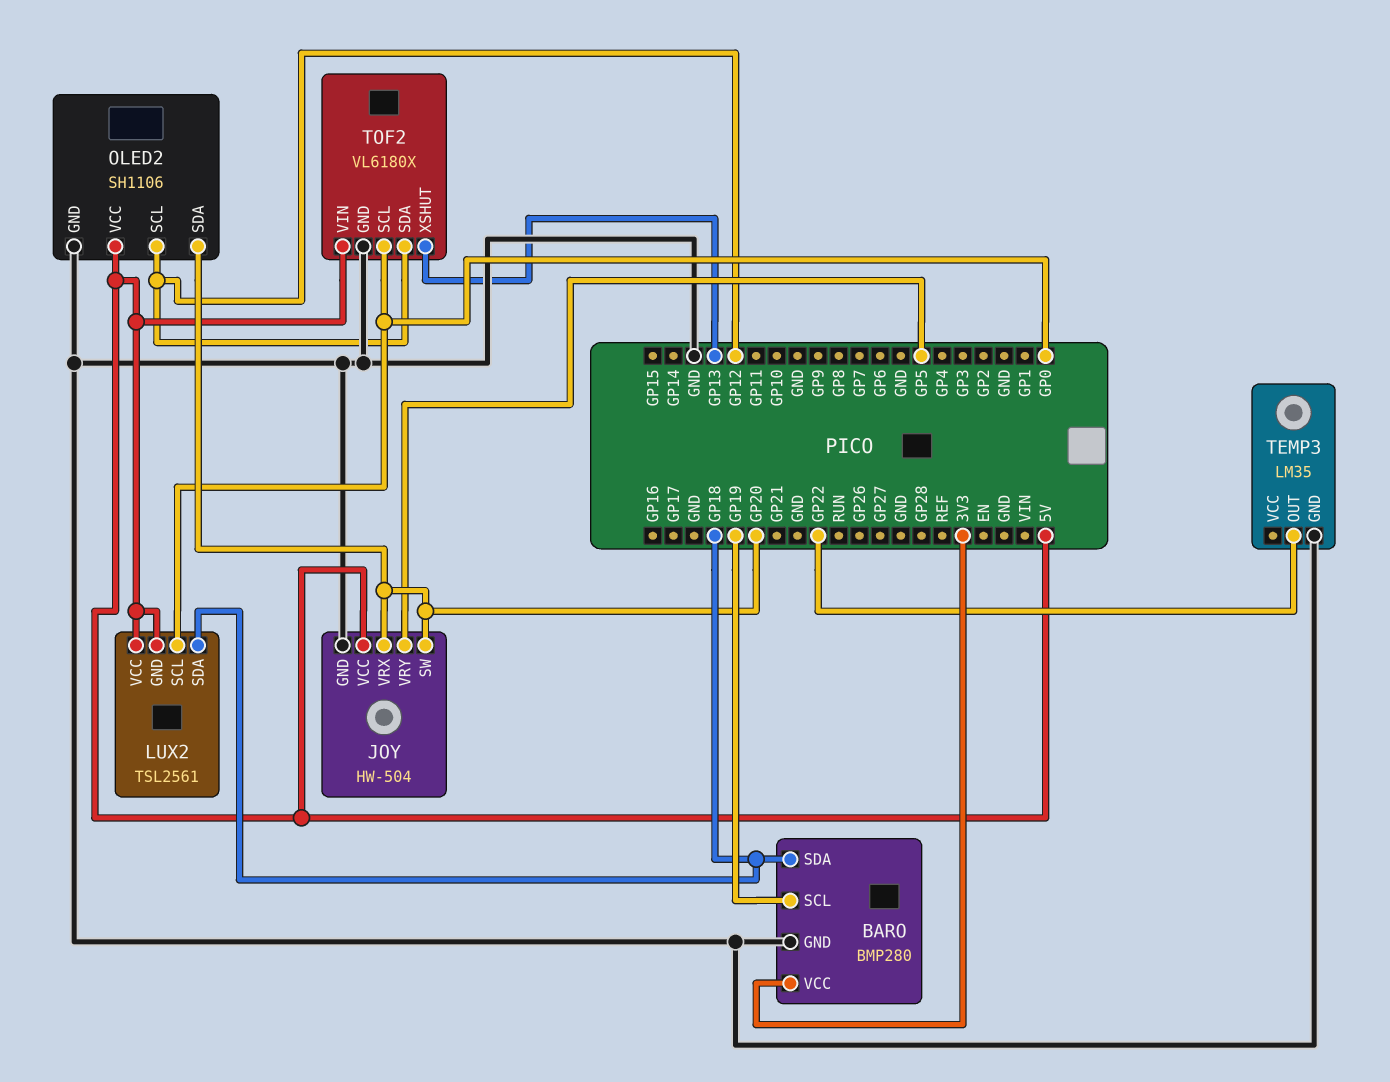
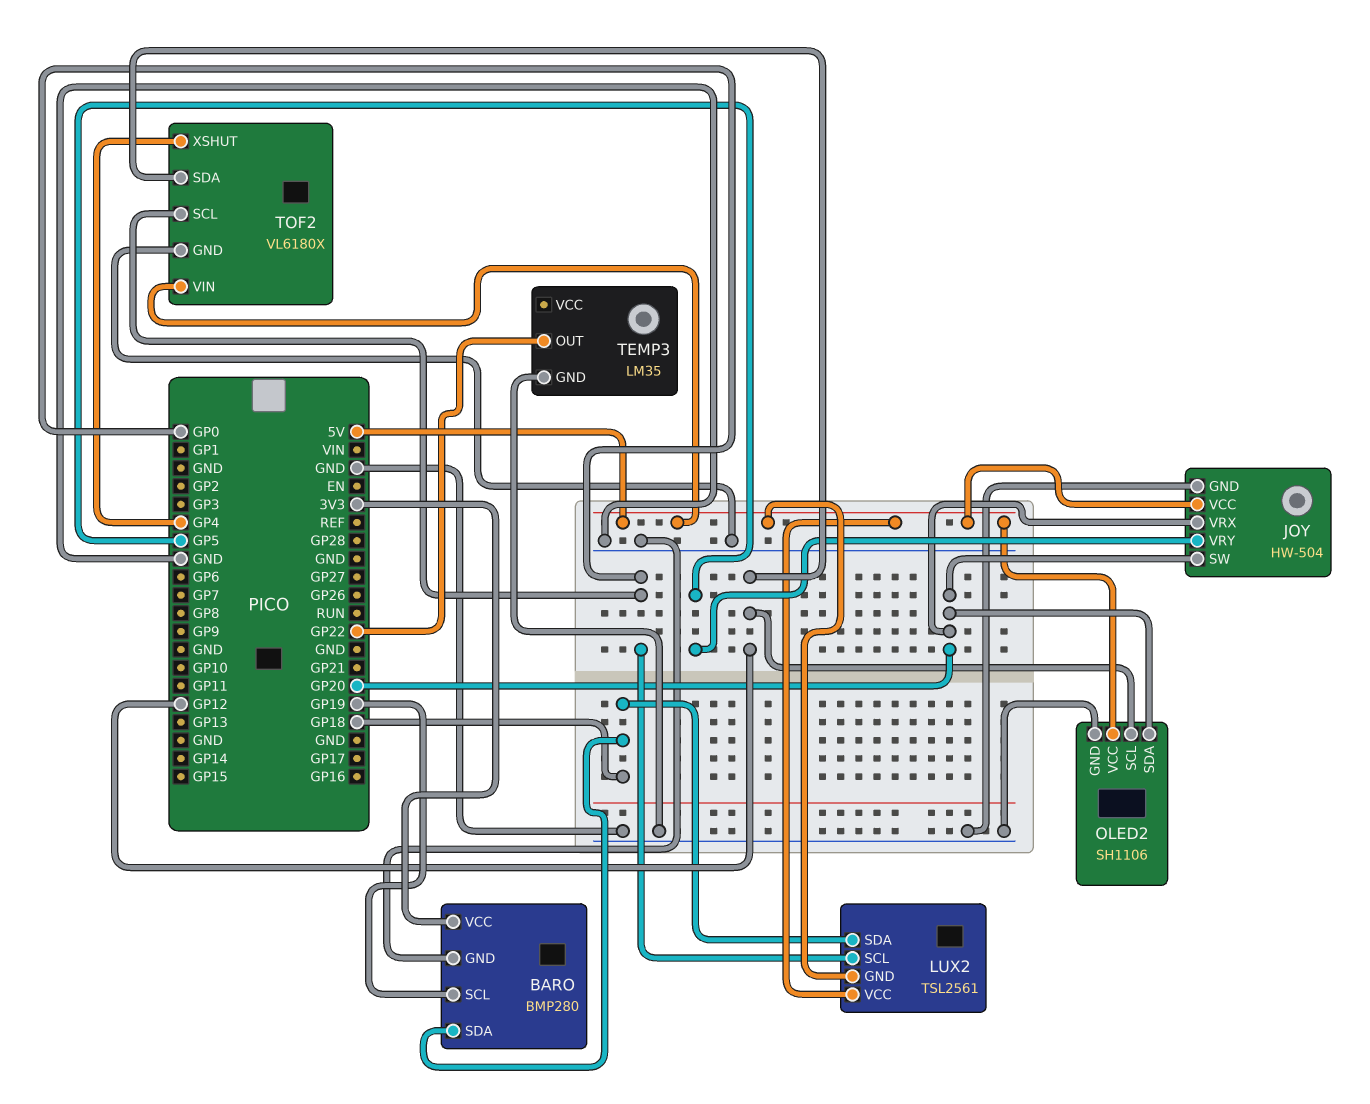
TOF2 pin XSHUT: GP13 -> GP4

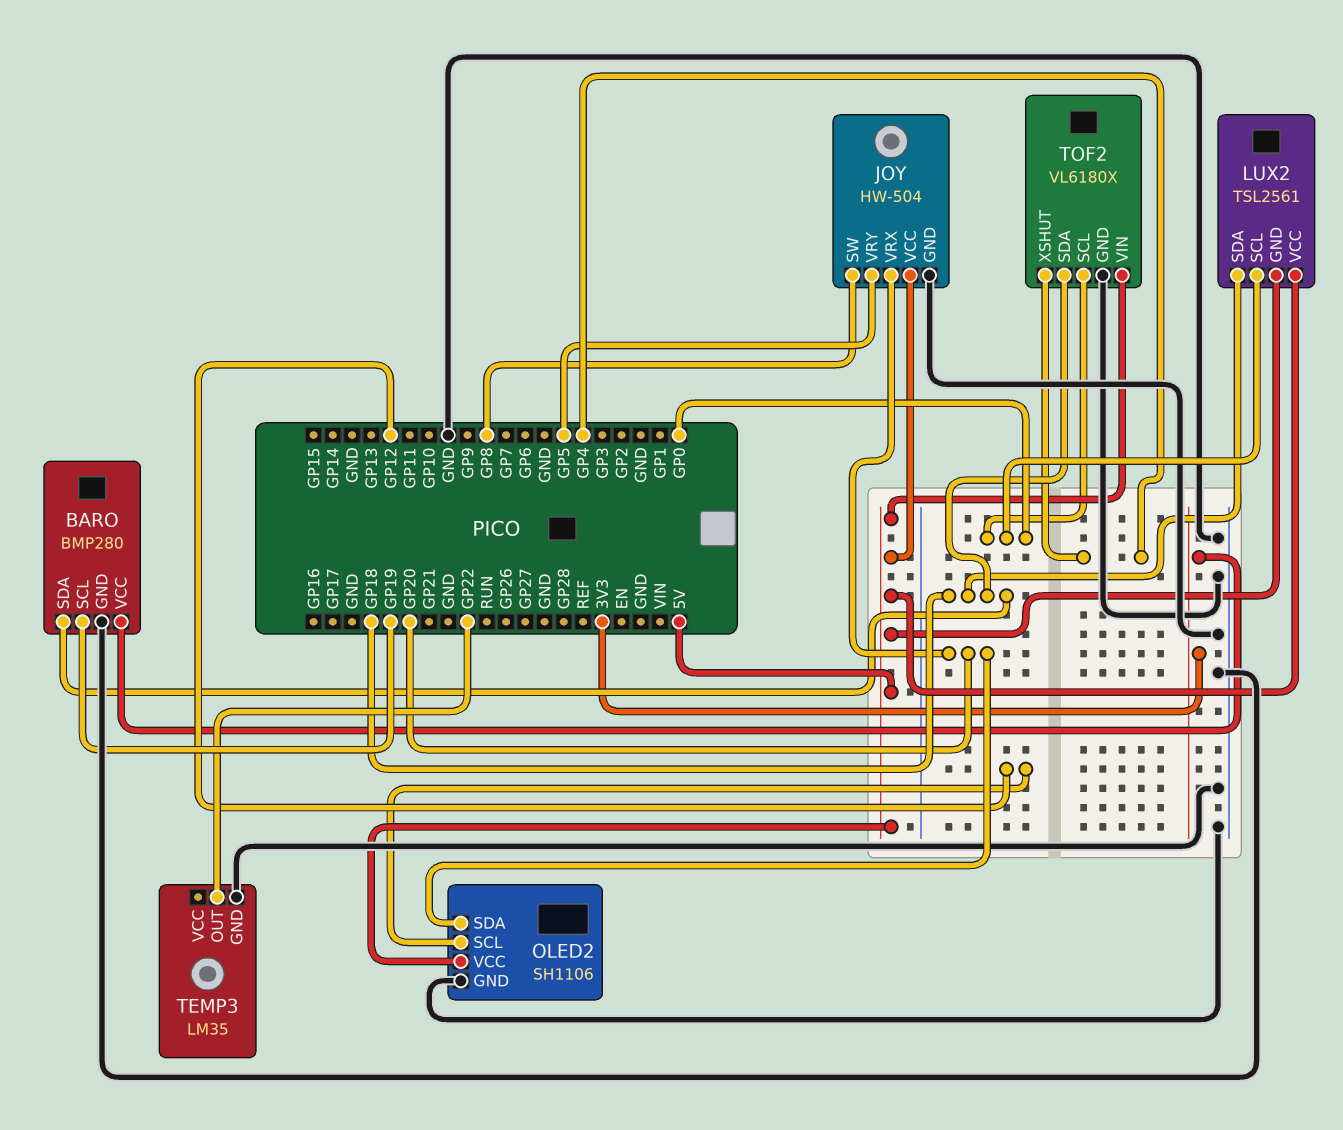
JOY pin SW: GP20 -> GP8
TOF2 pin SDA: GP12 -> GP18

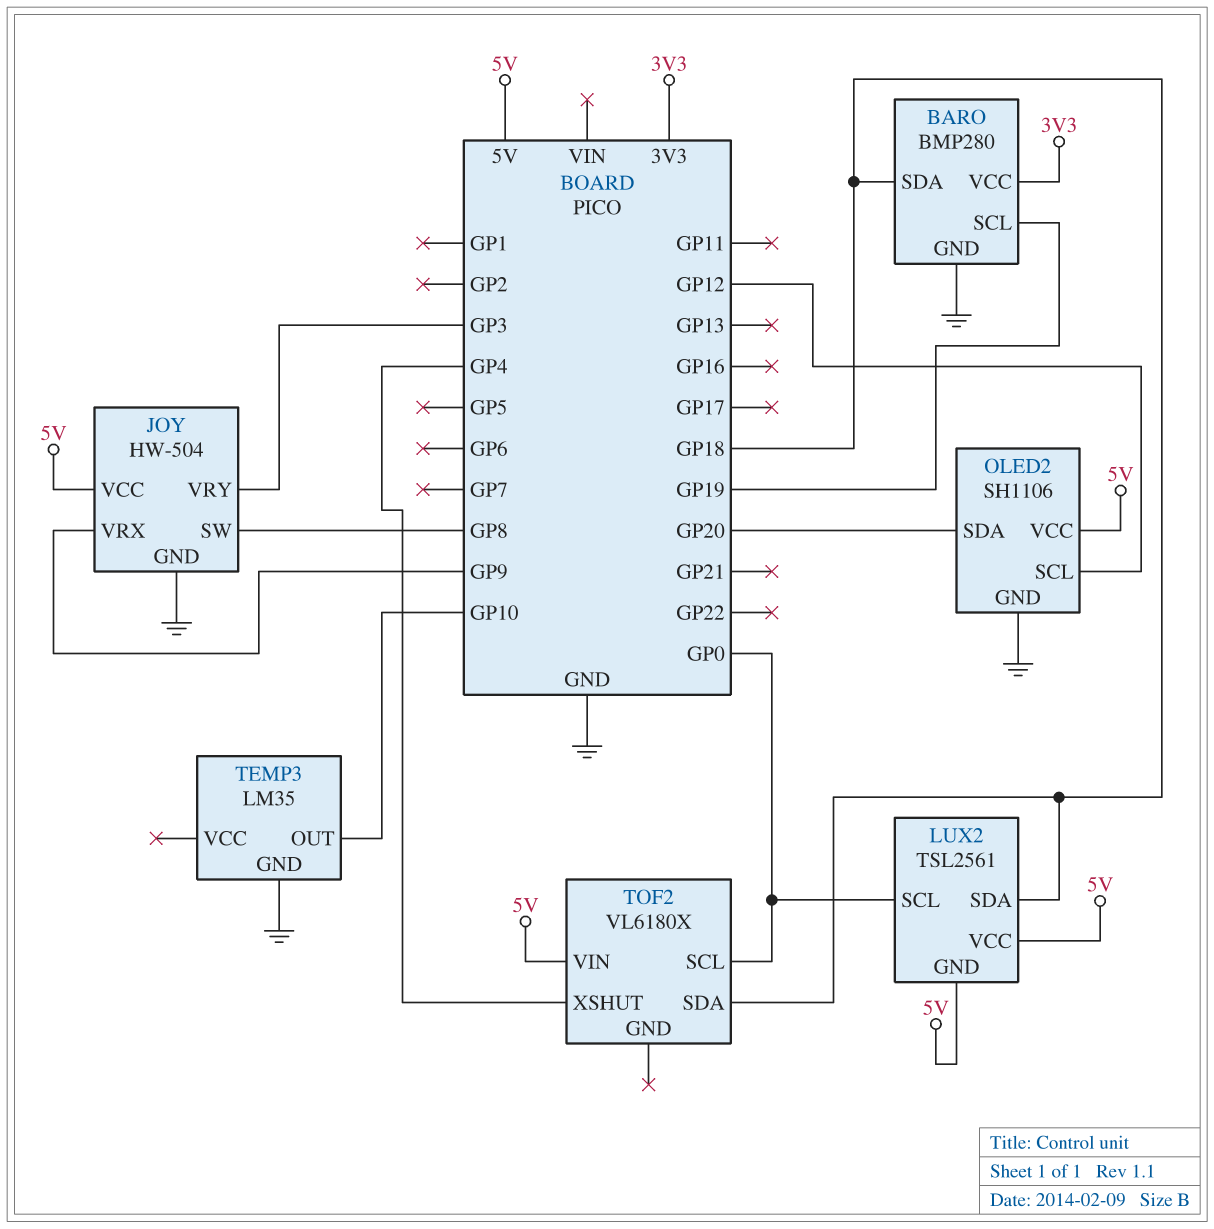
JOY pin VRX: GP20 -> GP9
JOY pin VRY: GP5 -> GP3
TEMP3 pin OUT: GP22 -> GP10
TOF2 pin GND: GND -> none

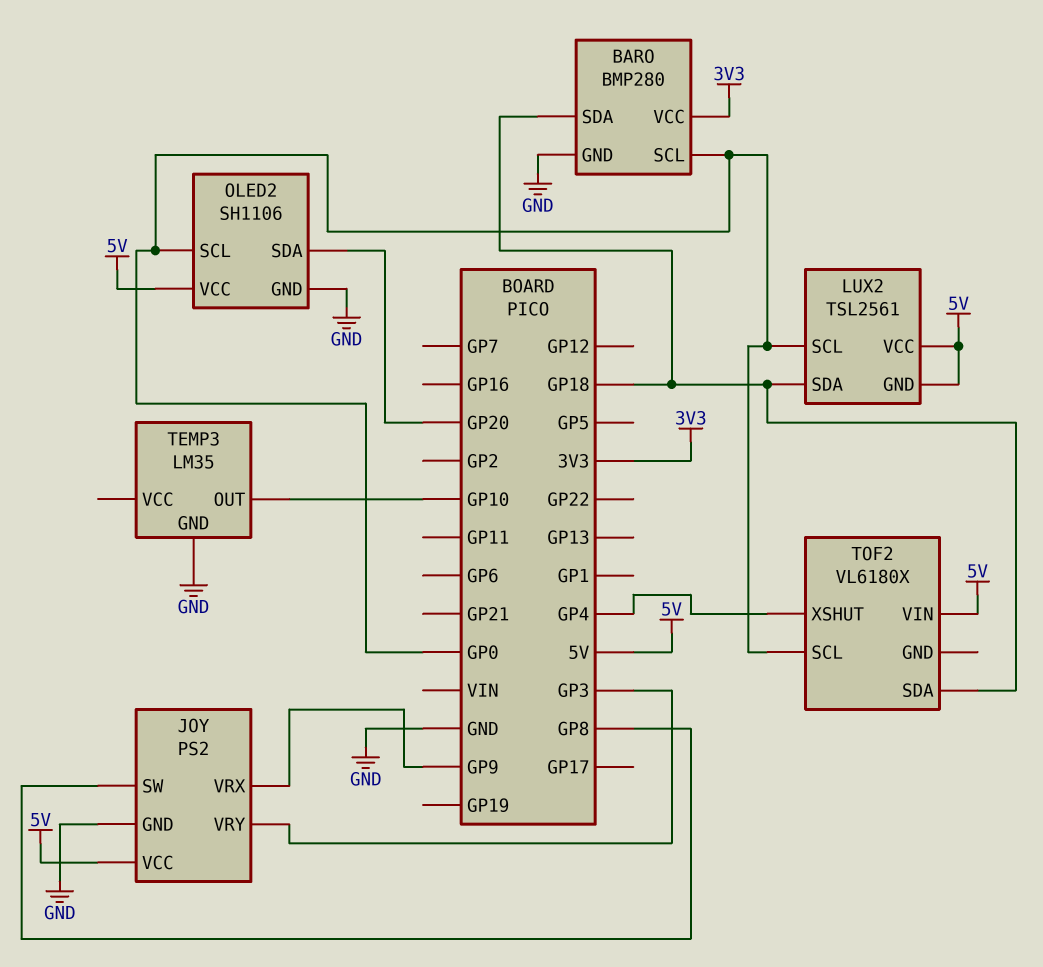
BARO pin SCL: GP19 -> GP0
JOY: HW-504 -> PS2
OLED2 pin SCL: GP12 -> GP0

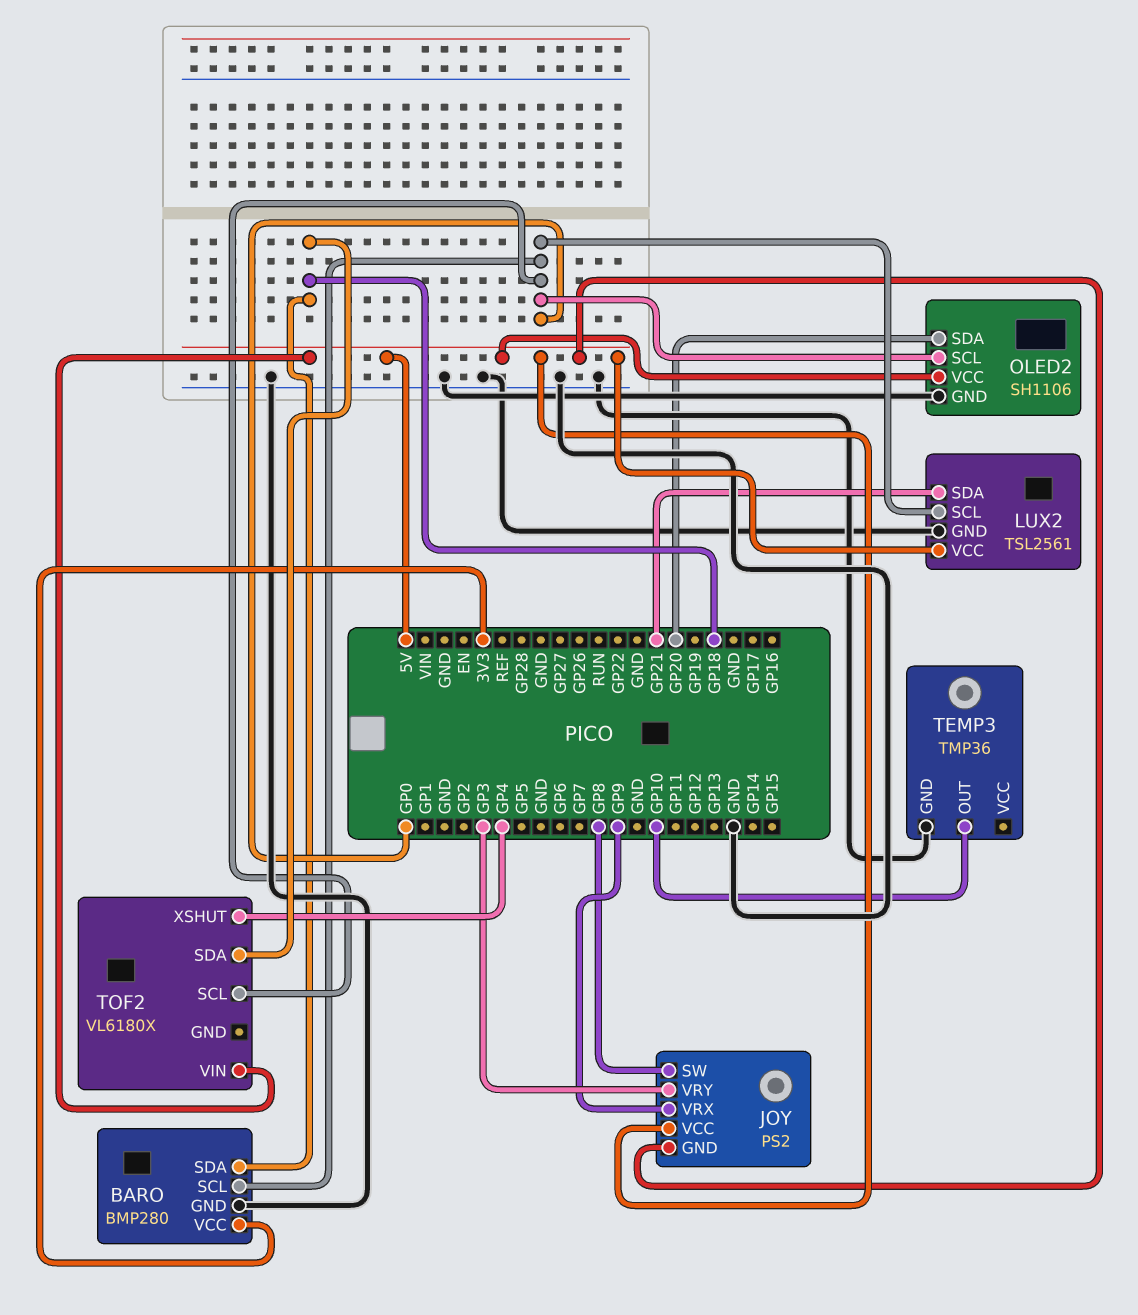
JOY pin GND: GND -> 5V
LUX2 pin GND: 5V -> GND
LUX2 pin SDA: GP18 -> GP21
TEMP3: LM35 -> TMP36

